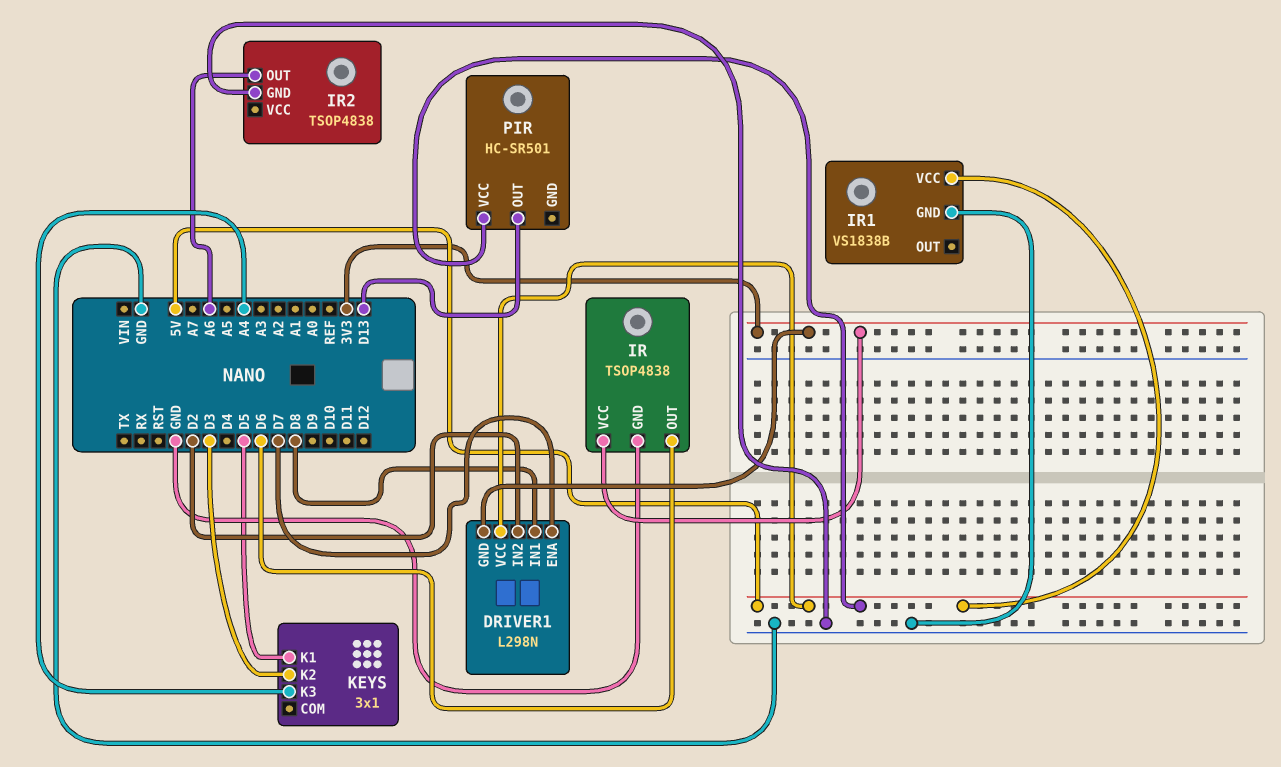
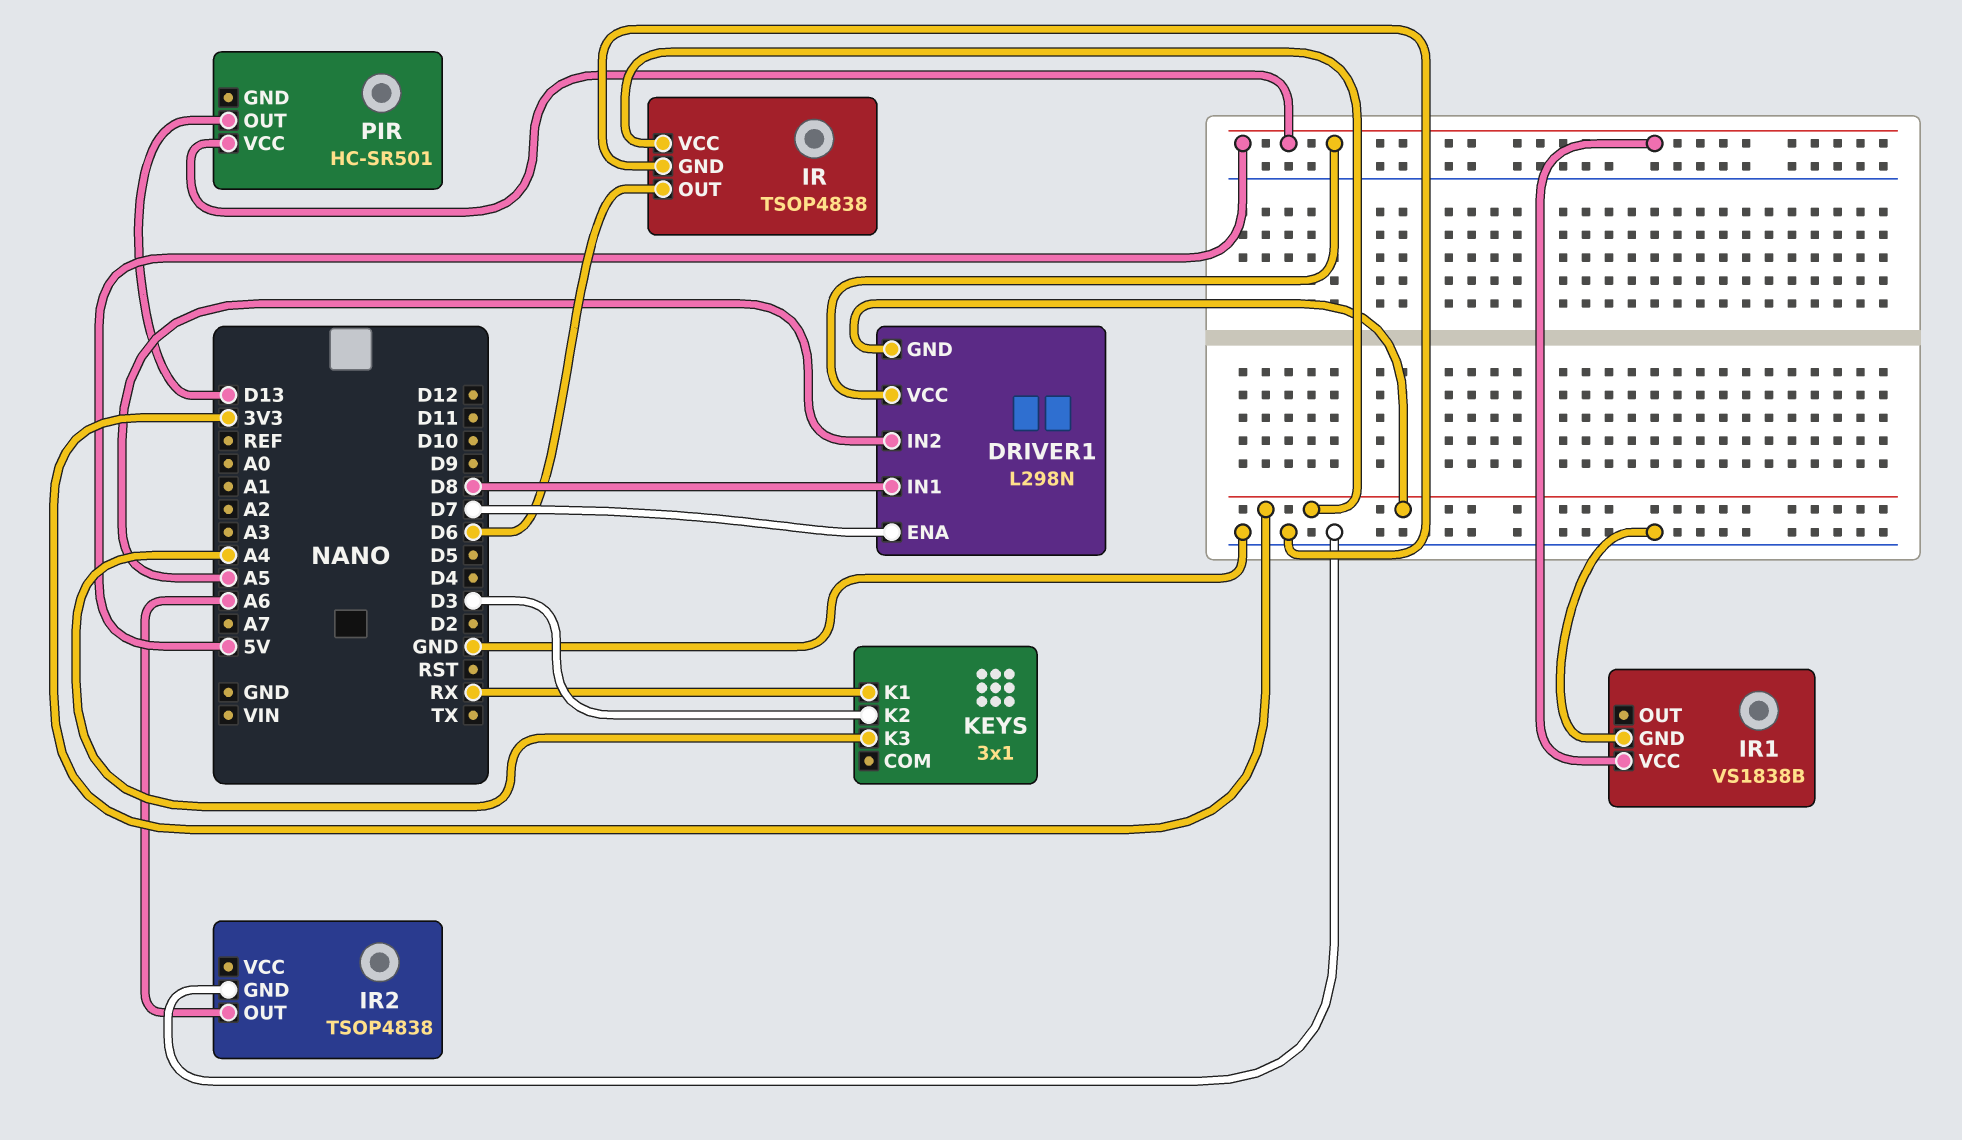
DRIVER1 pin IN2: D2 -> A5
KEYS pin K1: D5 -> RX

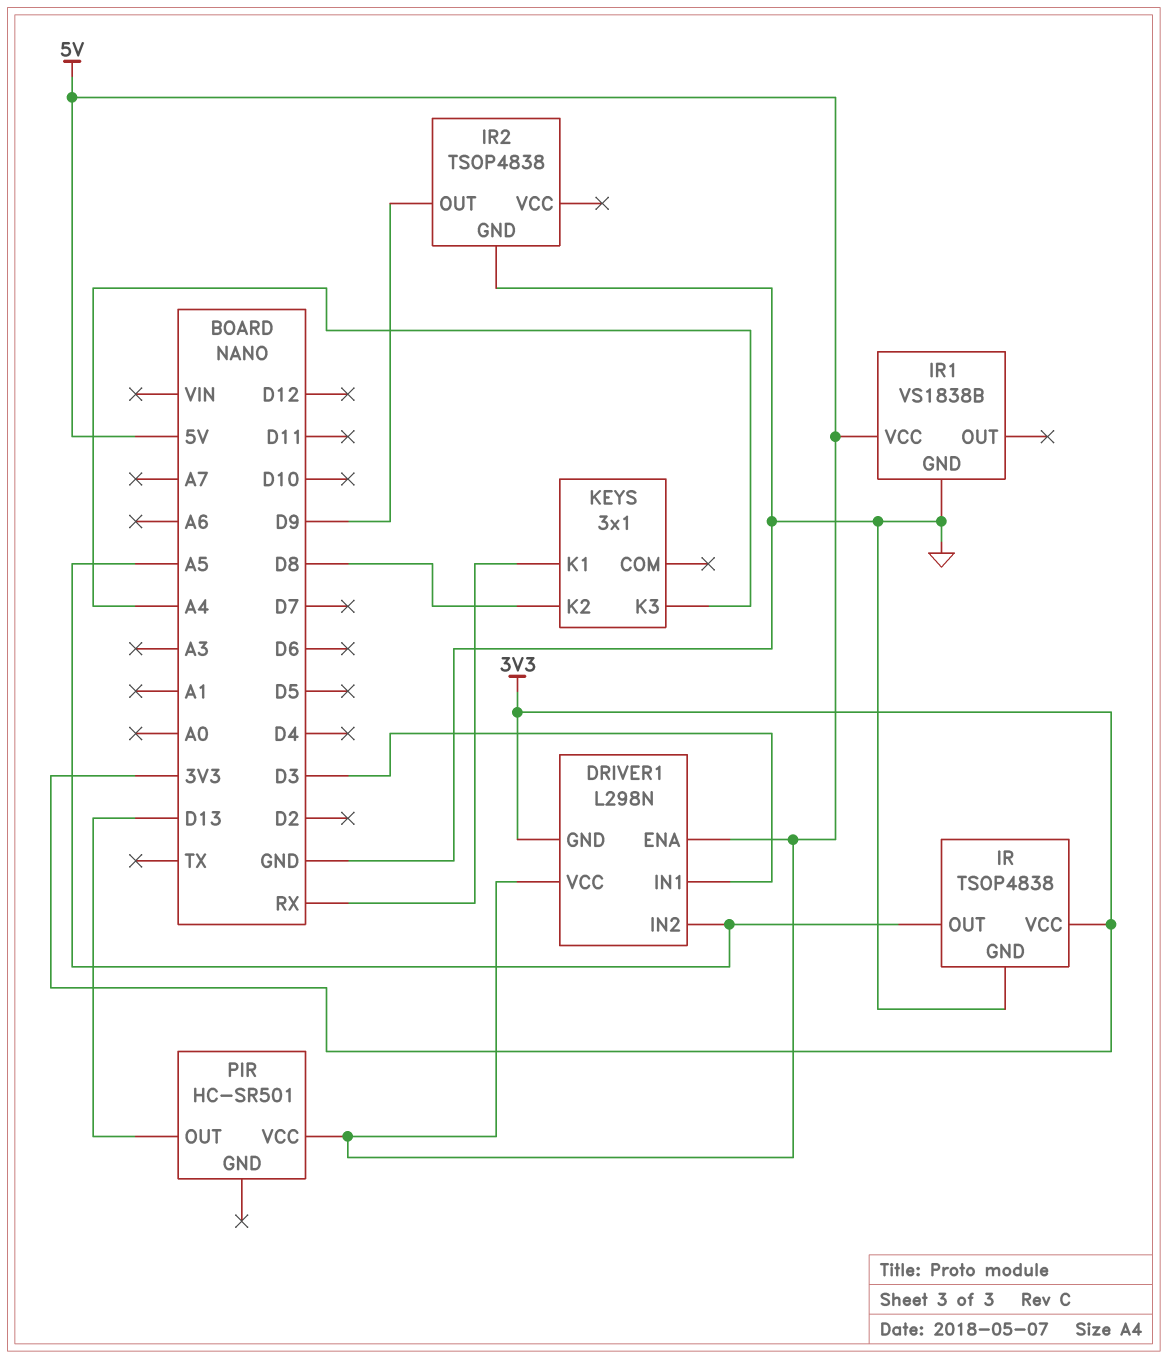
DRIVER1 pin ENA: D7 -> 5V
DRIVER1 pin IN1: D8 -> D3
IR pin OUT: D6 -> A5
IR2 pin OUT: A6 -> D9
KEYS pin K2: D3 -> D8

